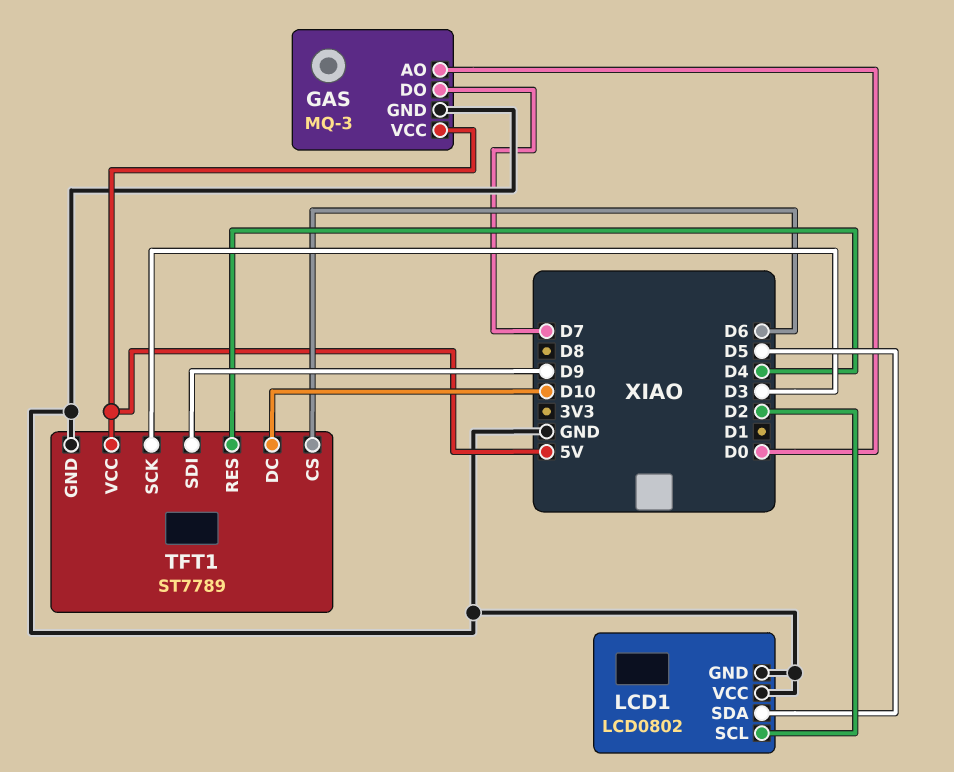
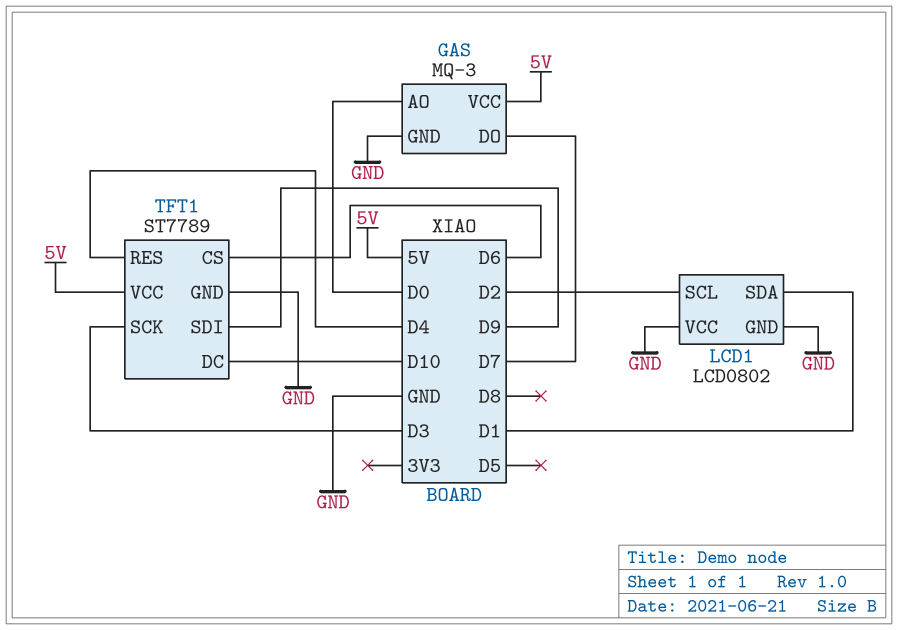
LCD1 pin SDA: D5 -> D1

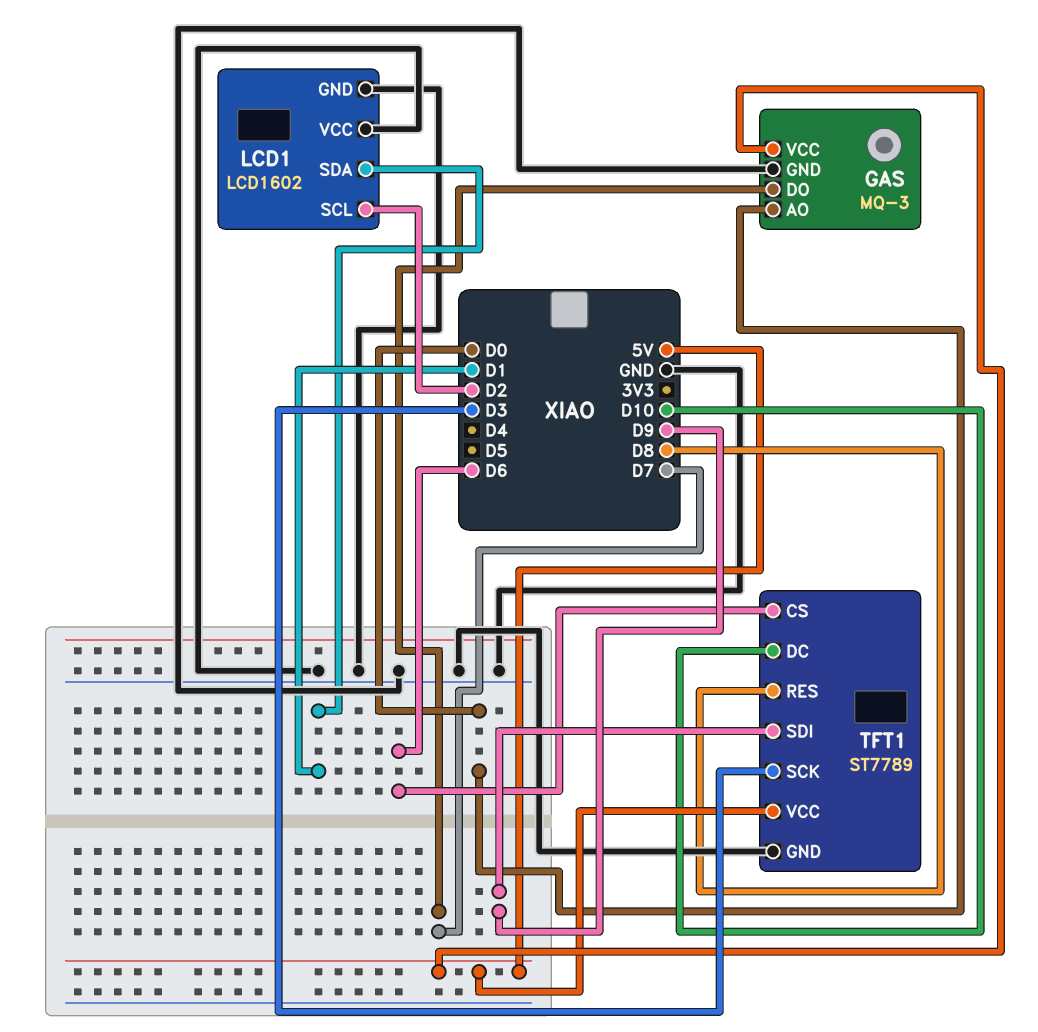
LCD1: LCD0802 -> LCD1602
TFT1 pin RES: D4 -> D8

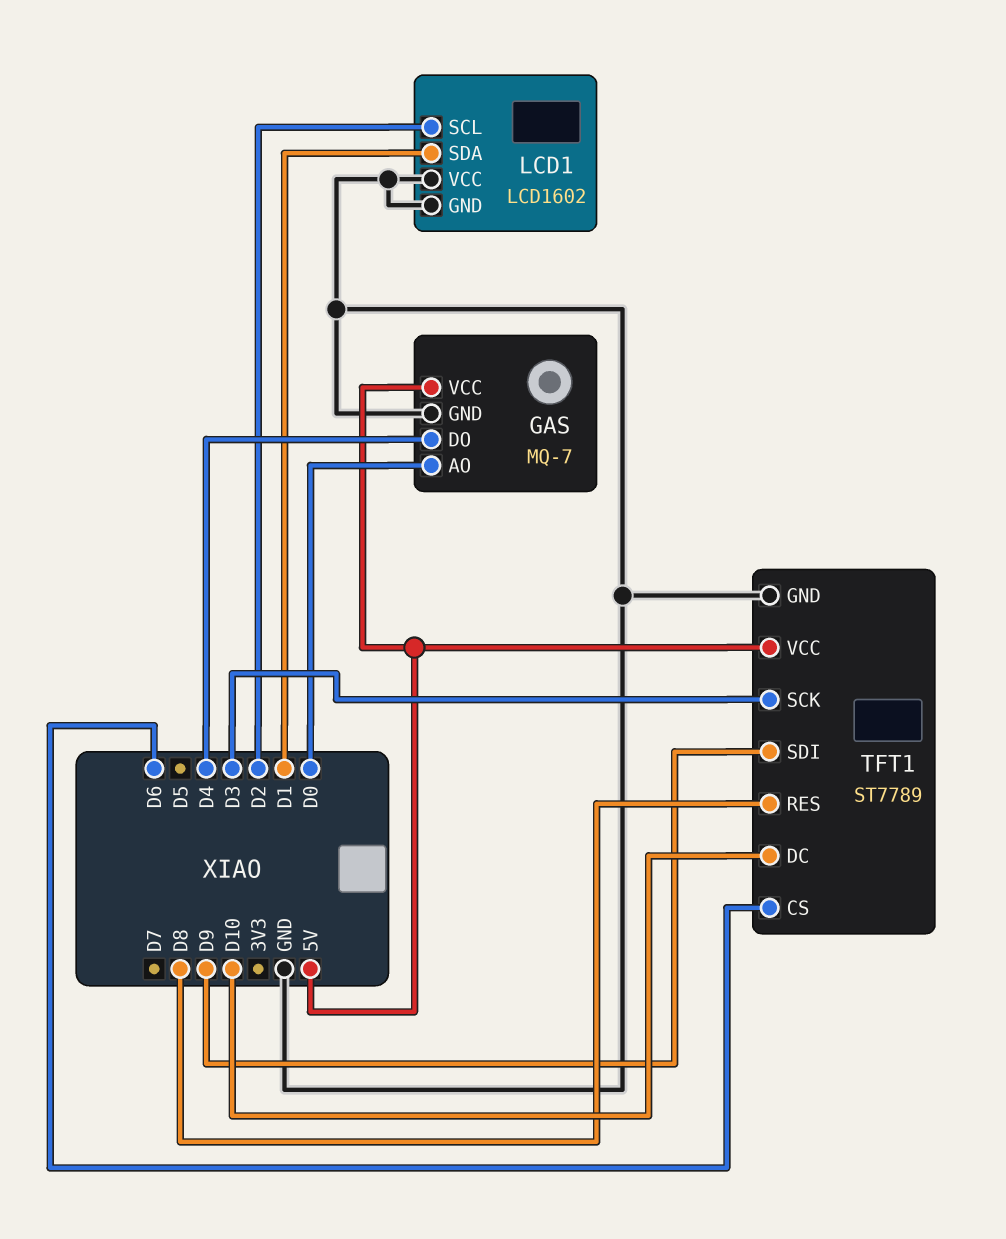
GAS: MQ-3 -> MQ-7
GAS pin DO: D7 -> D4

